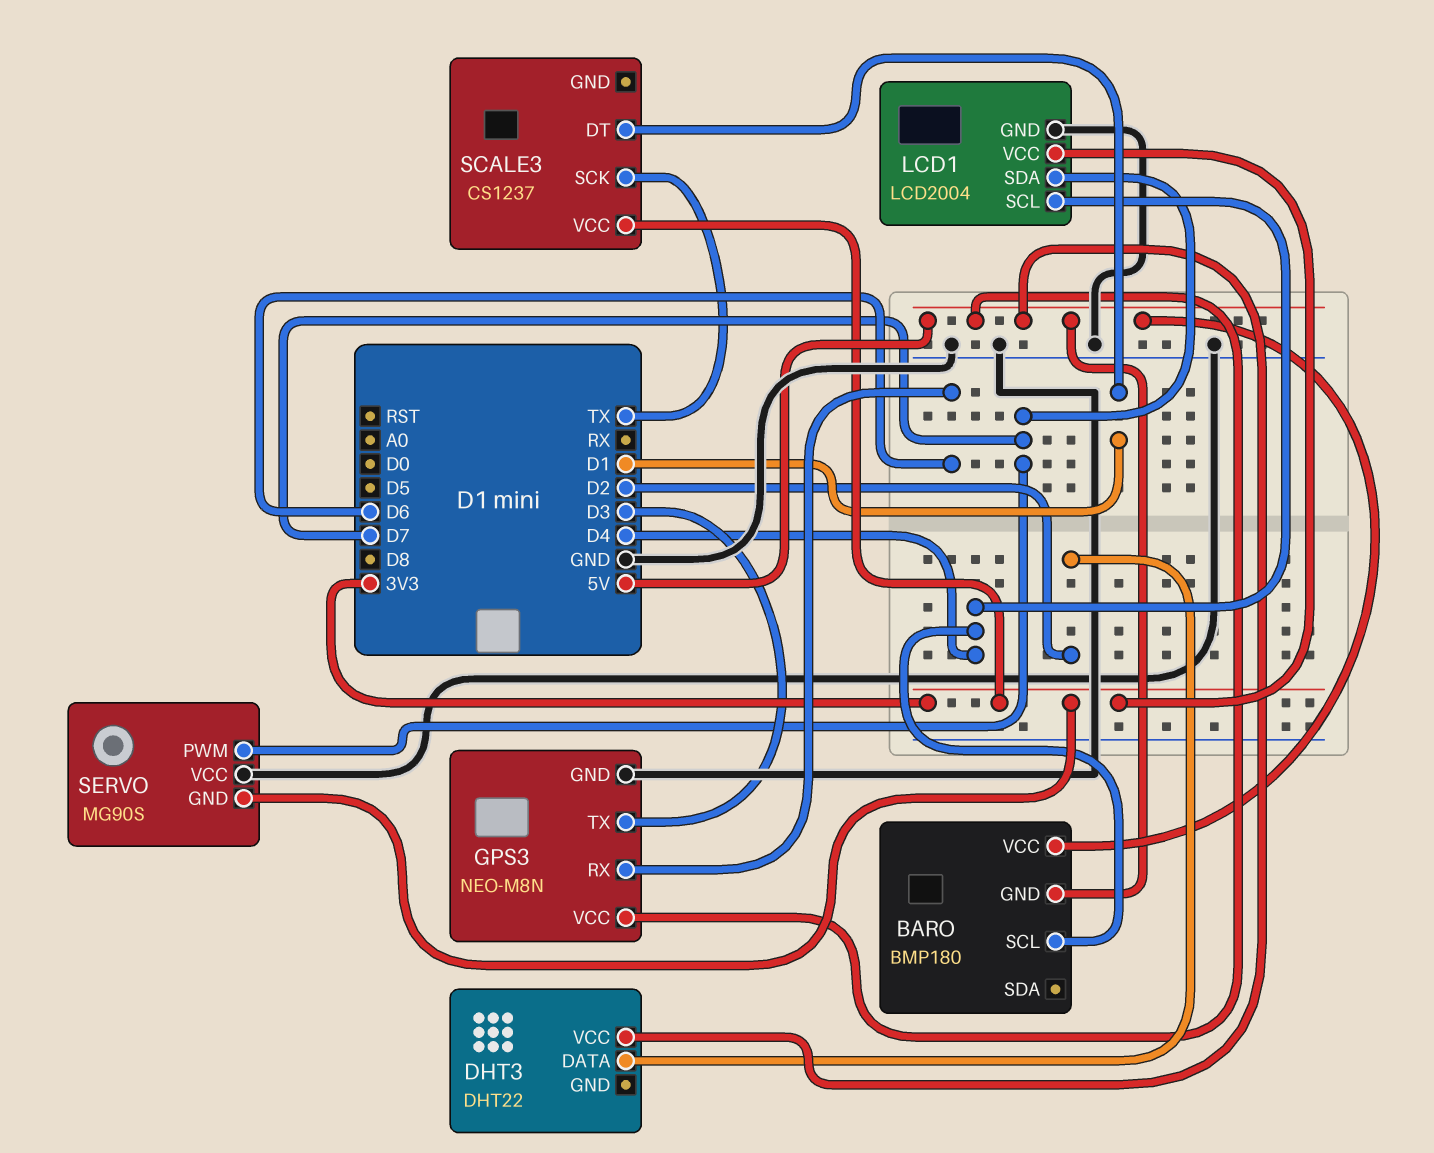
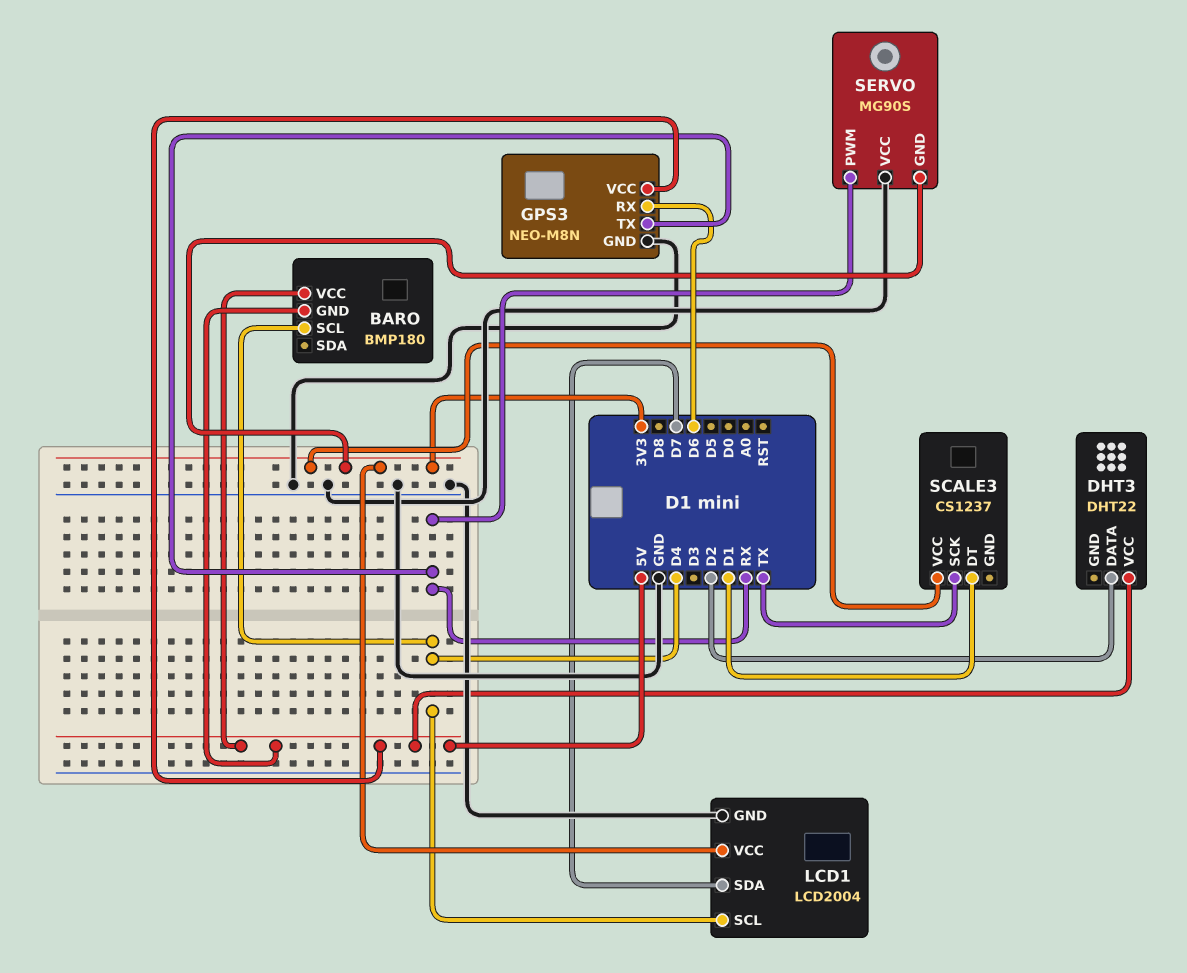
GPS3 pin TX: D3 -> RX
SERVO pin PWM: D7 -> RX

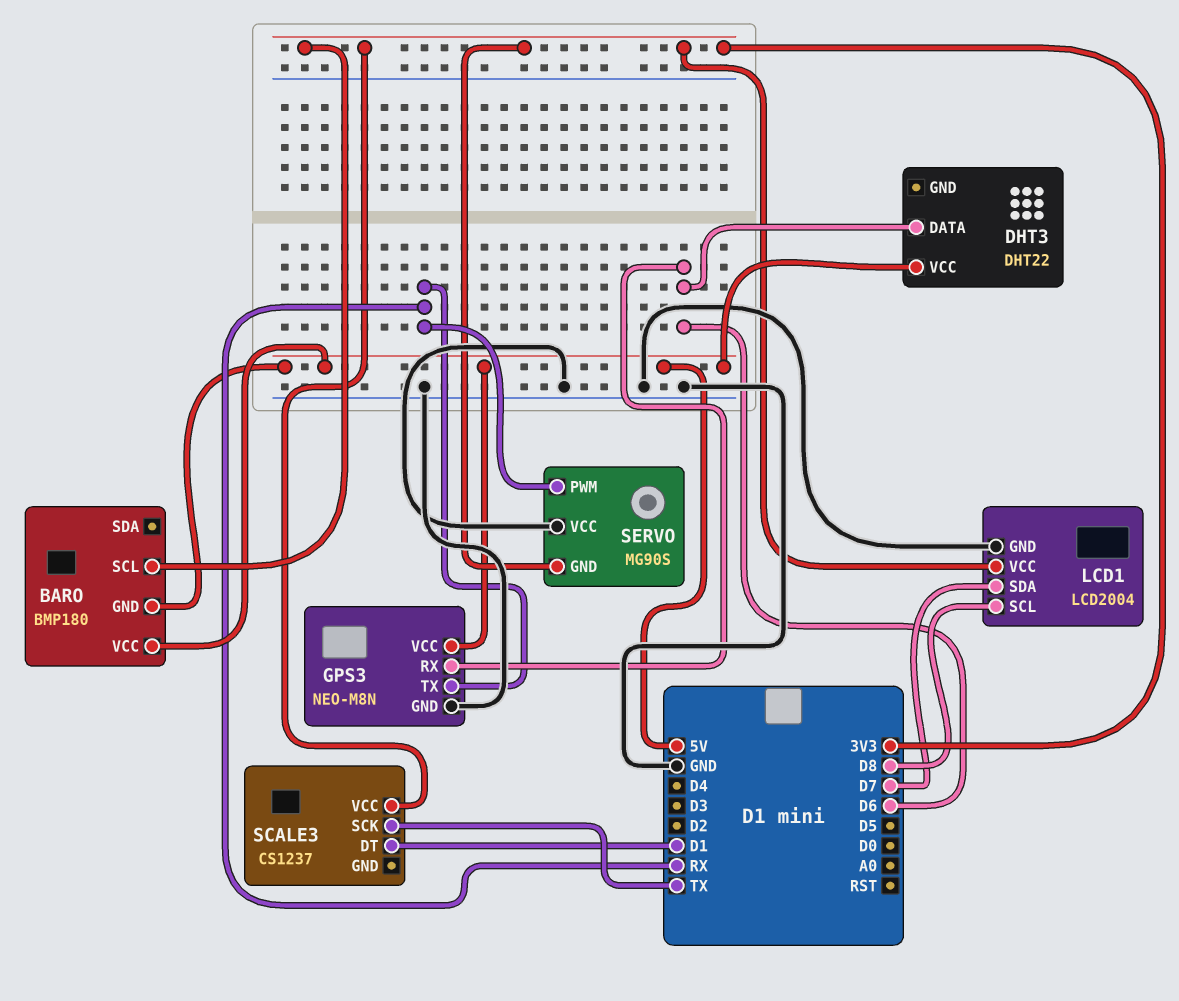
BARO pin SCL: D4 -> 3V3
DHT3 pin DATA: D2 -> D6
LCD1 pin SCL: D4 -> D8

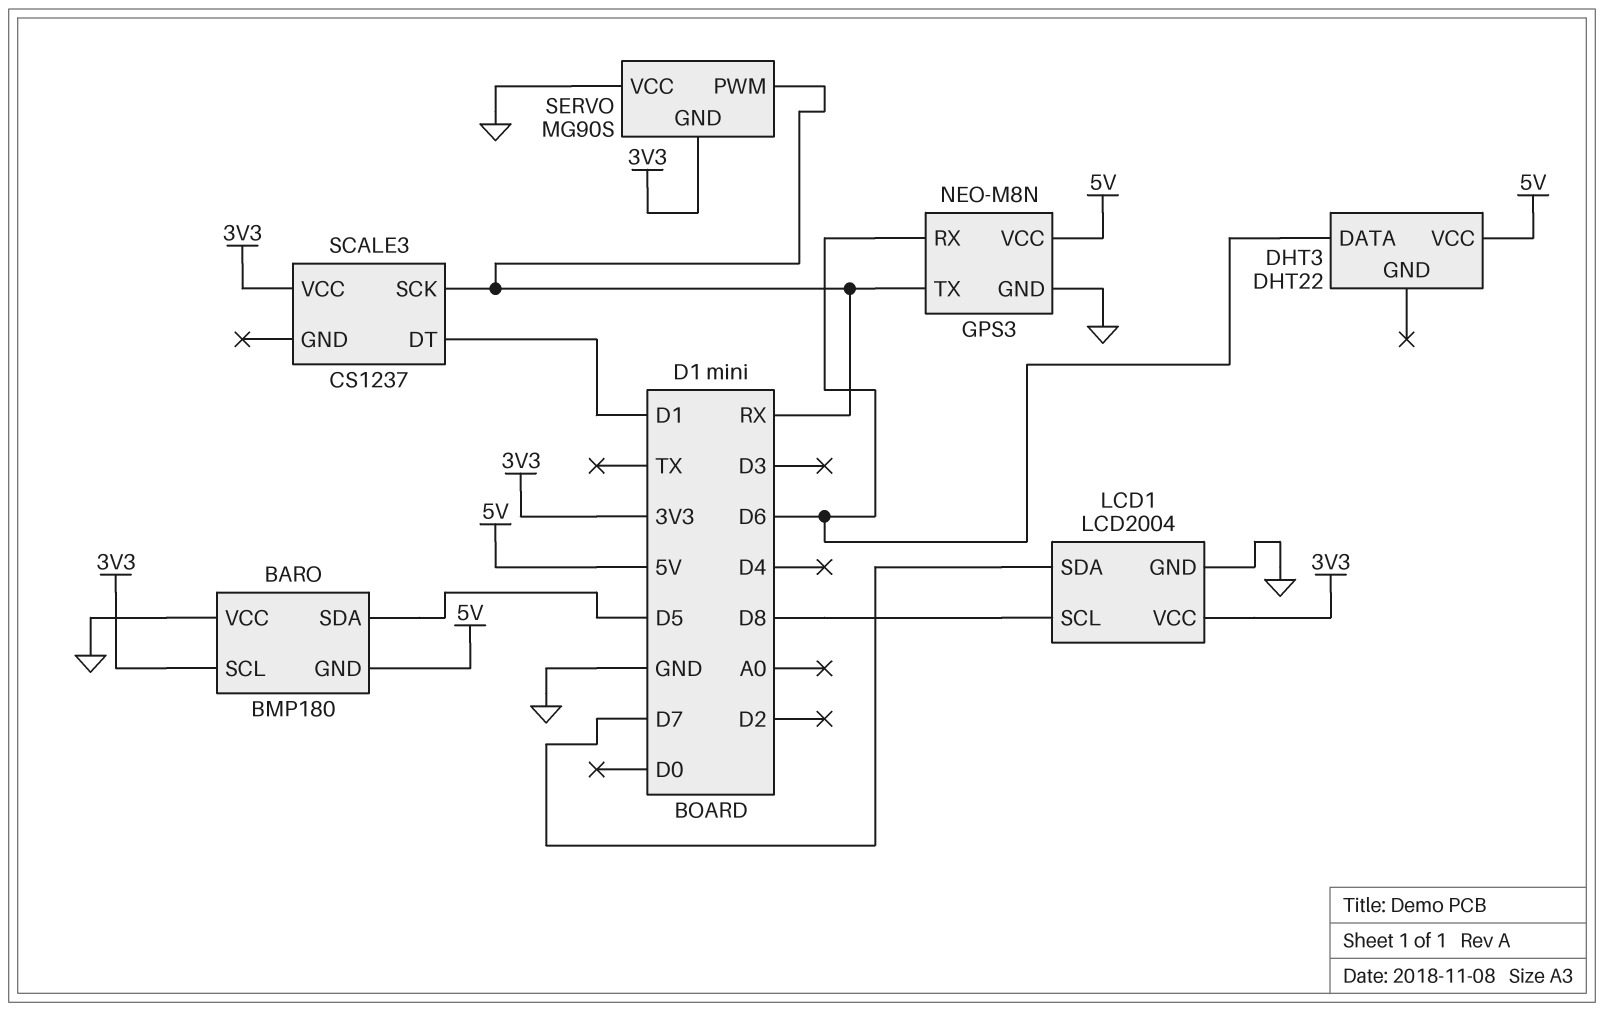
BARO pin SDA: none -> D5
BARO pin VCC: 5V -> GND
SCALE3 pin SCK: TX -> RX

